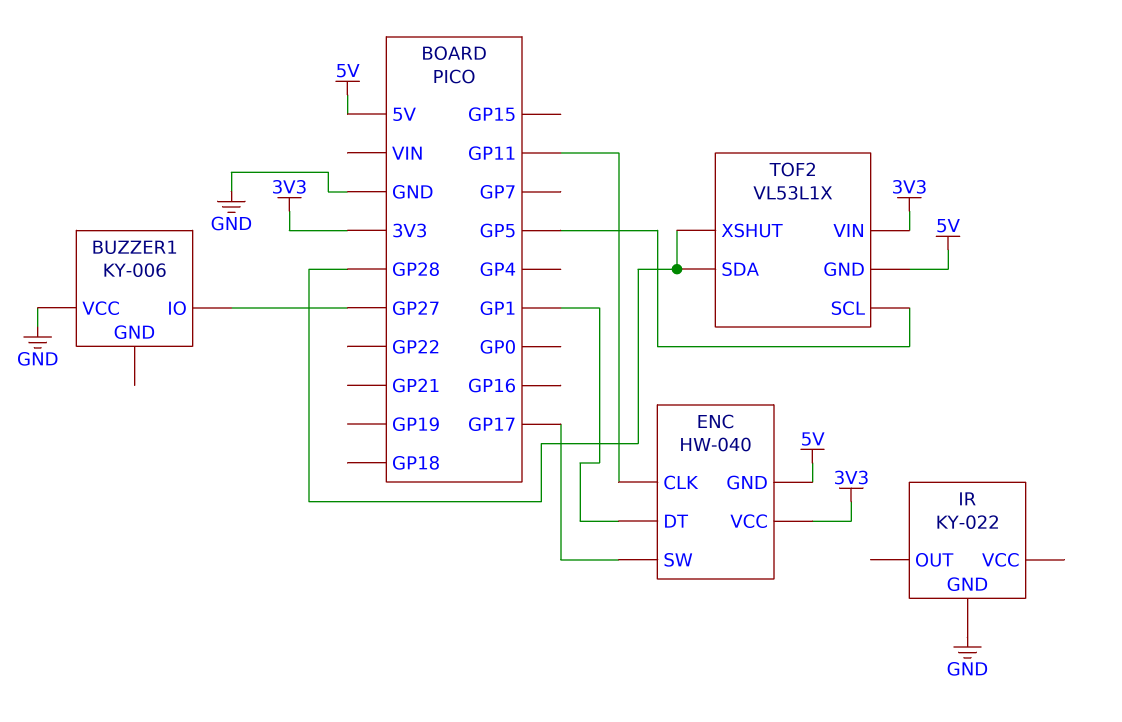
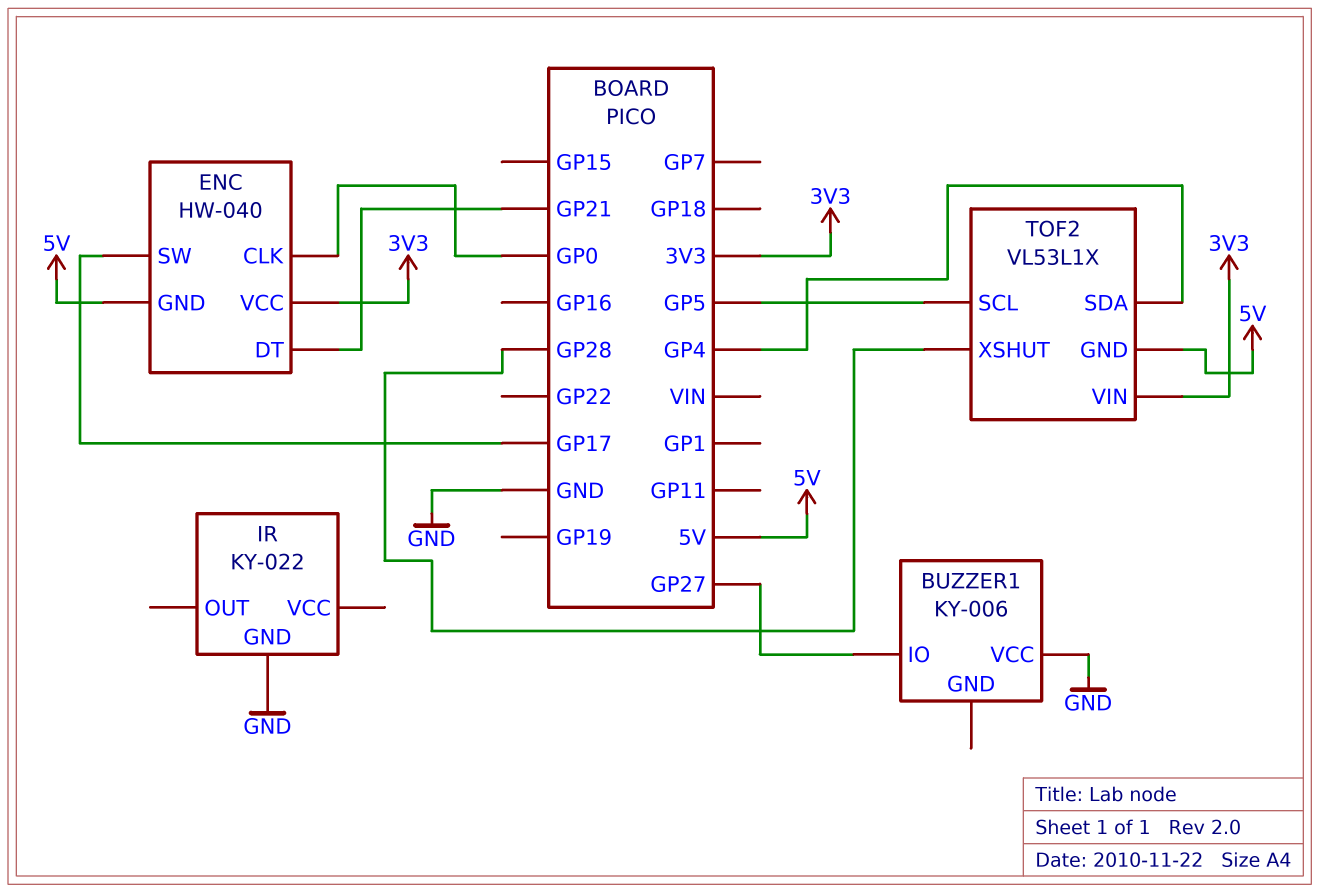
ENC pin CLK: GP11 -> GP0
ENC pin DT: GP1 -> GP21
TOF2 pin SDA: GP28 -> GP4

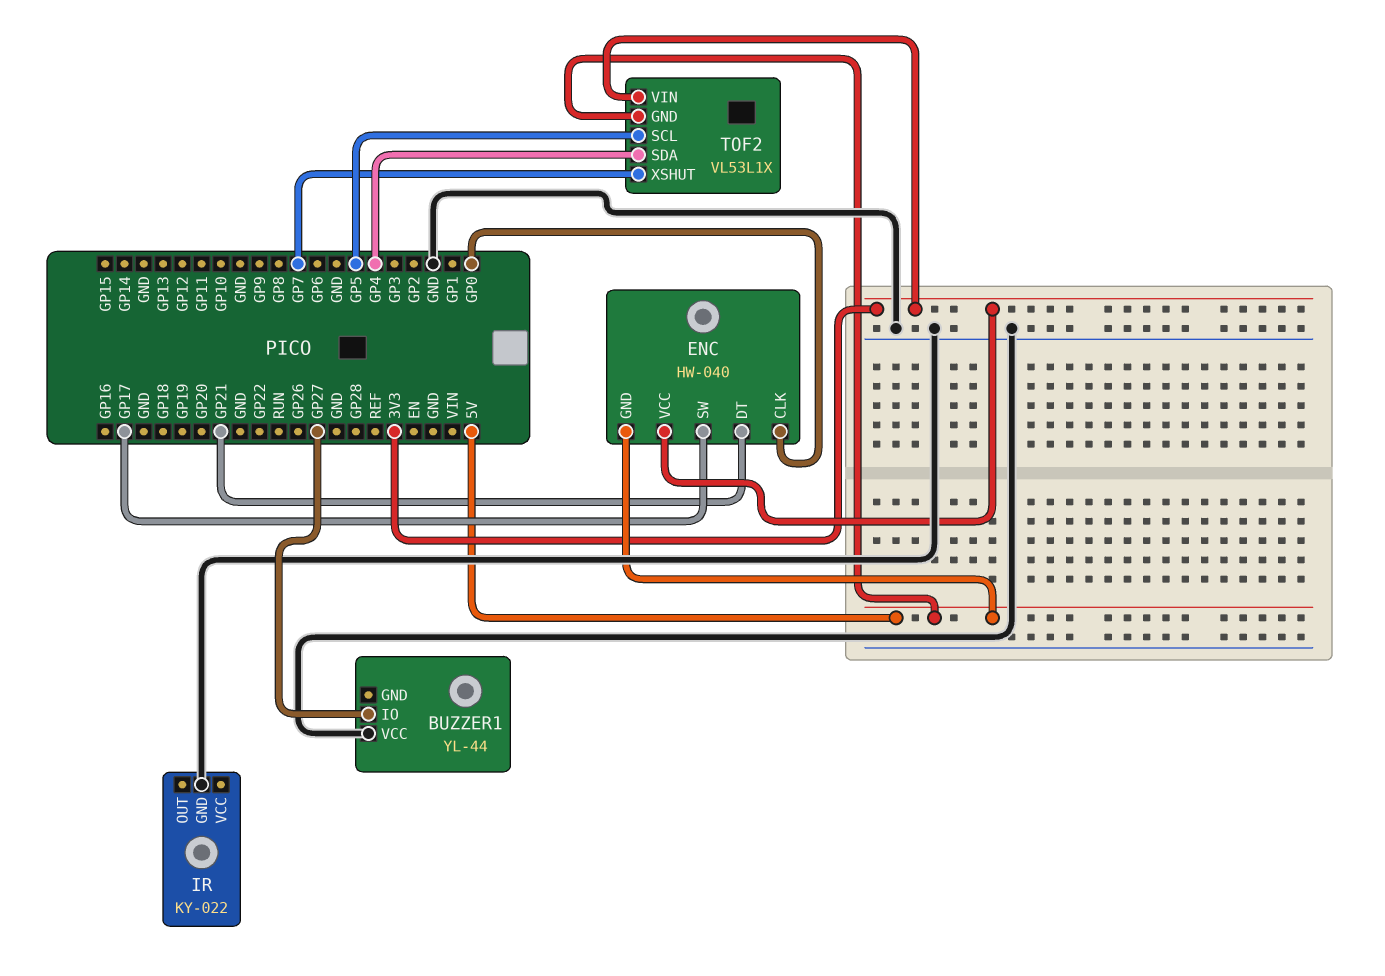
BUZZER1: KY-006 -> YL-44
TOF2 pin XSHUT: GP28 -> GP7

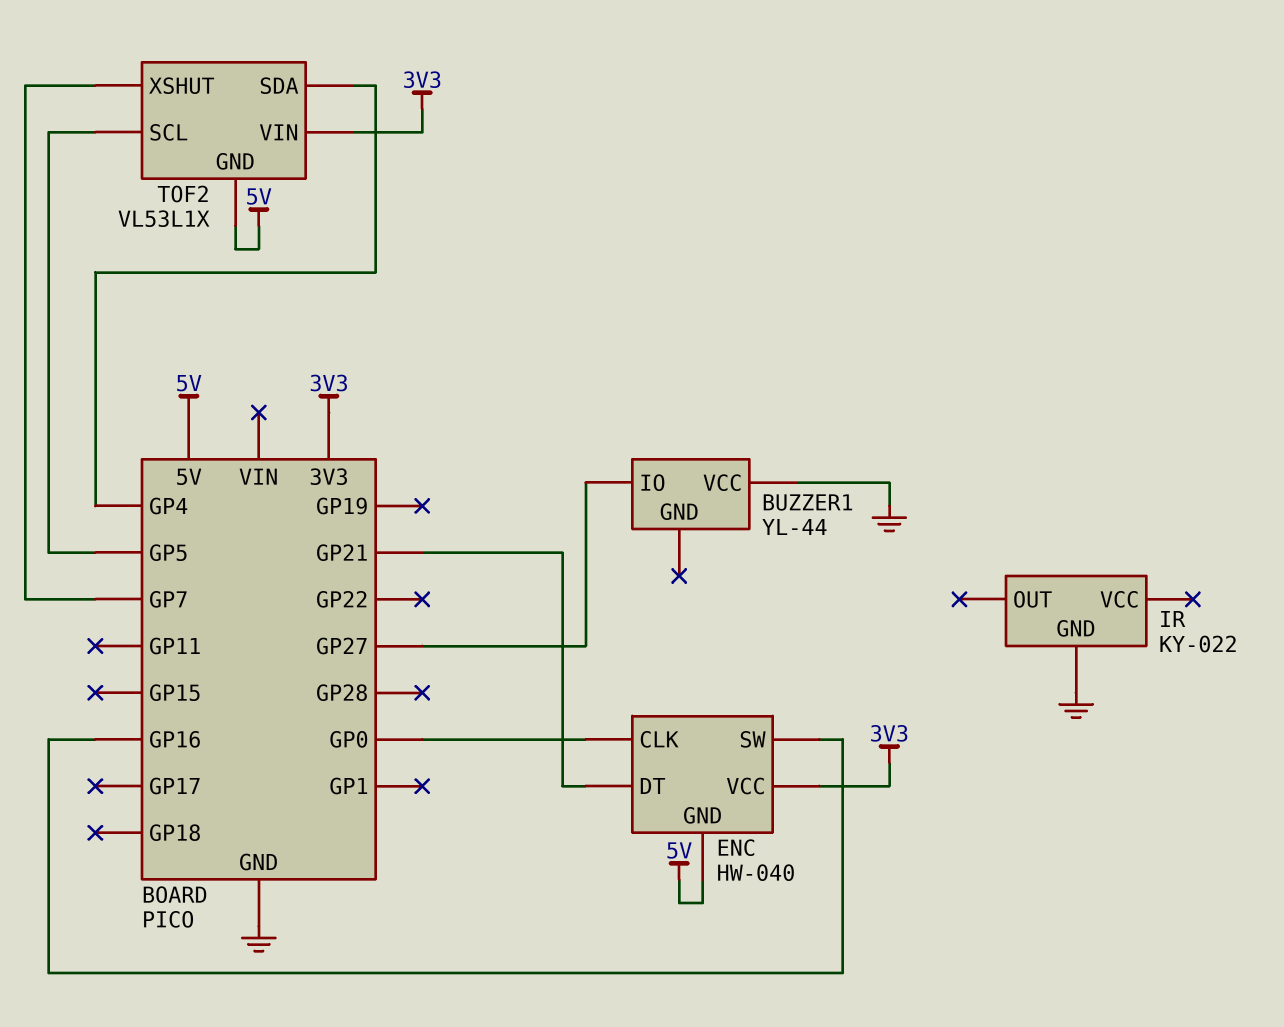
ENC pin SW: GP17 -> GP16

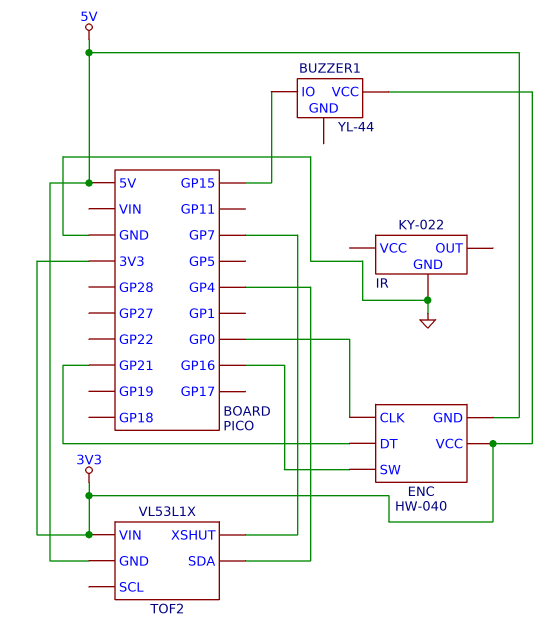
BUZZER1 pin IO: GP27 -> GP15
BUZZER1 pin VCC: GND -> 3V3
TOF2 pin SCL: GP5 -> none

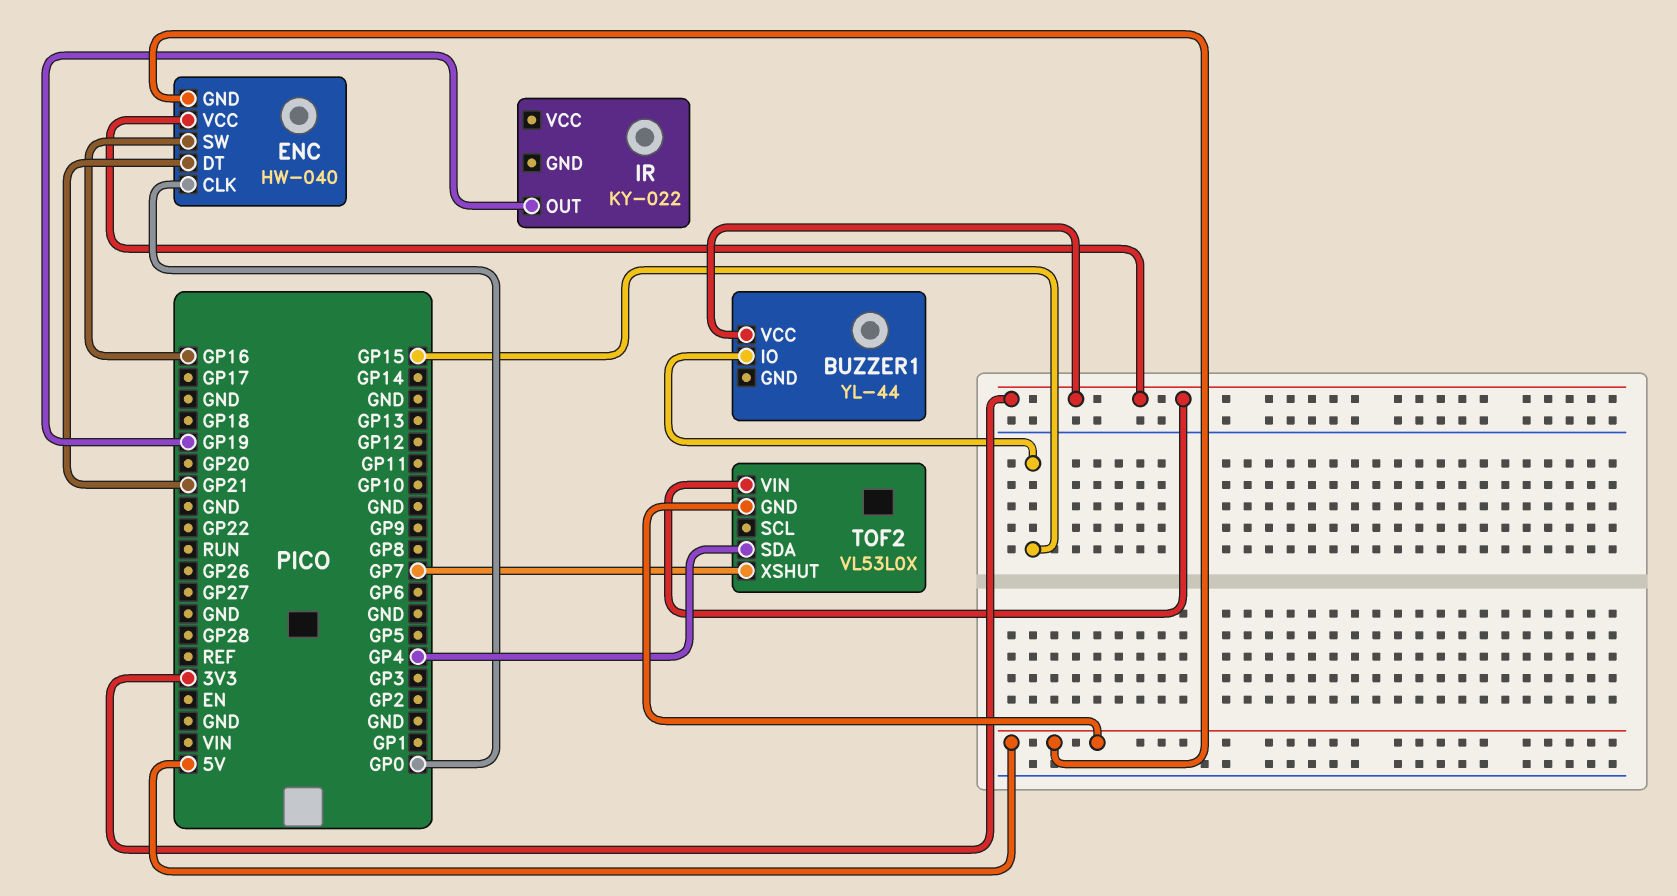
IR pin GND: GND -> none
IR pin OUT: none -> GP19
TOF2: VL53L1X -> VL53L0X

